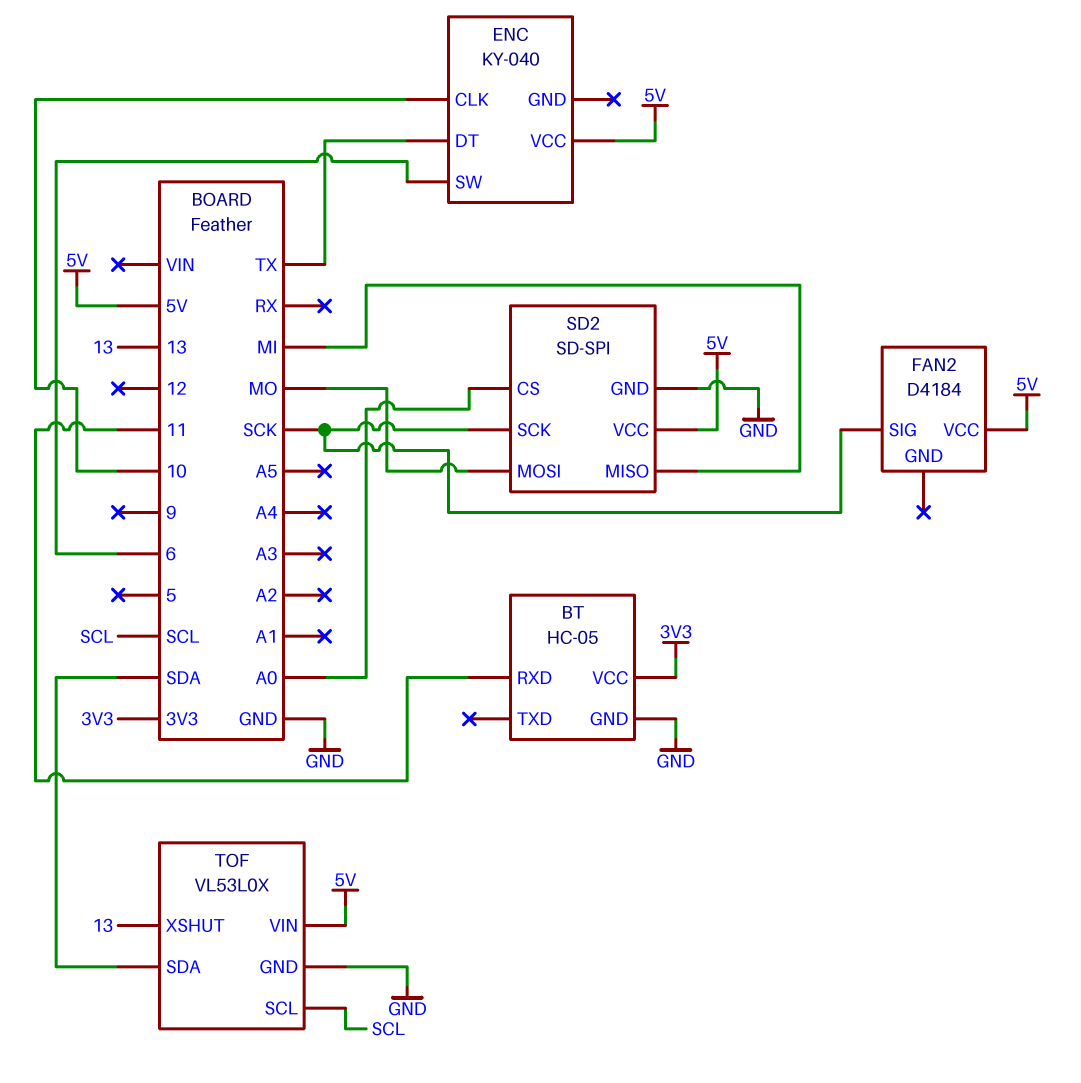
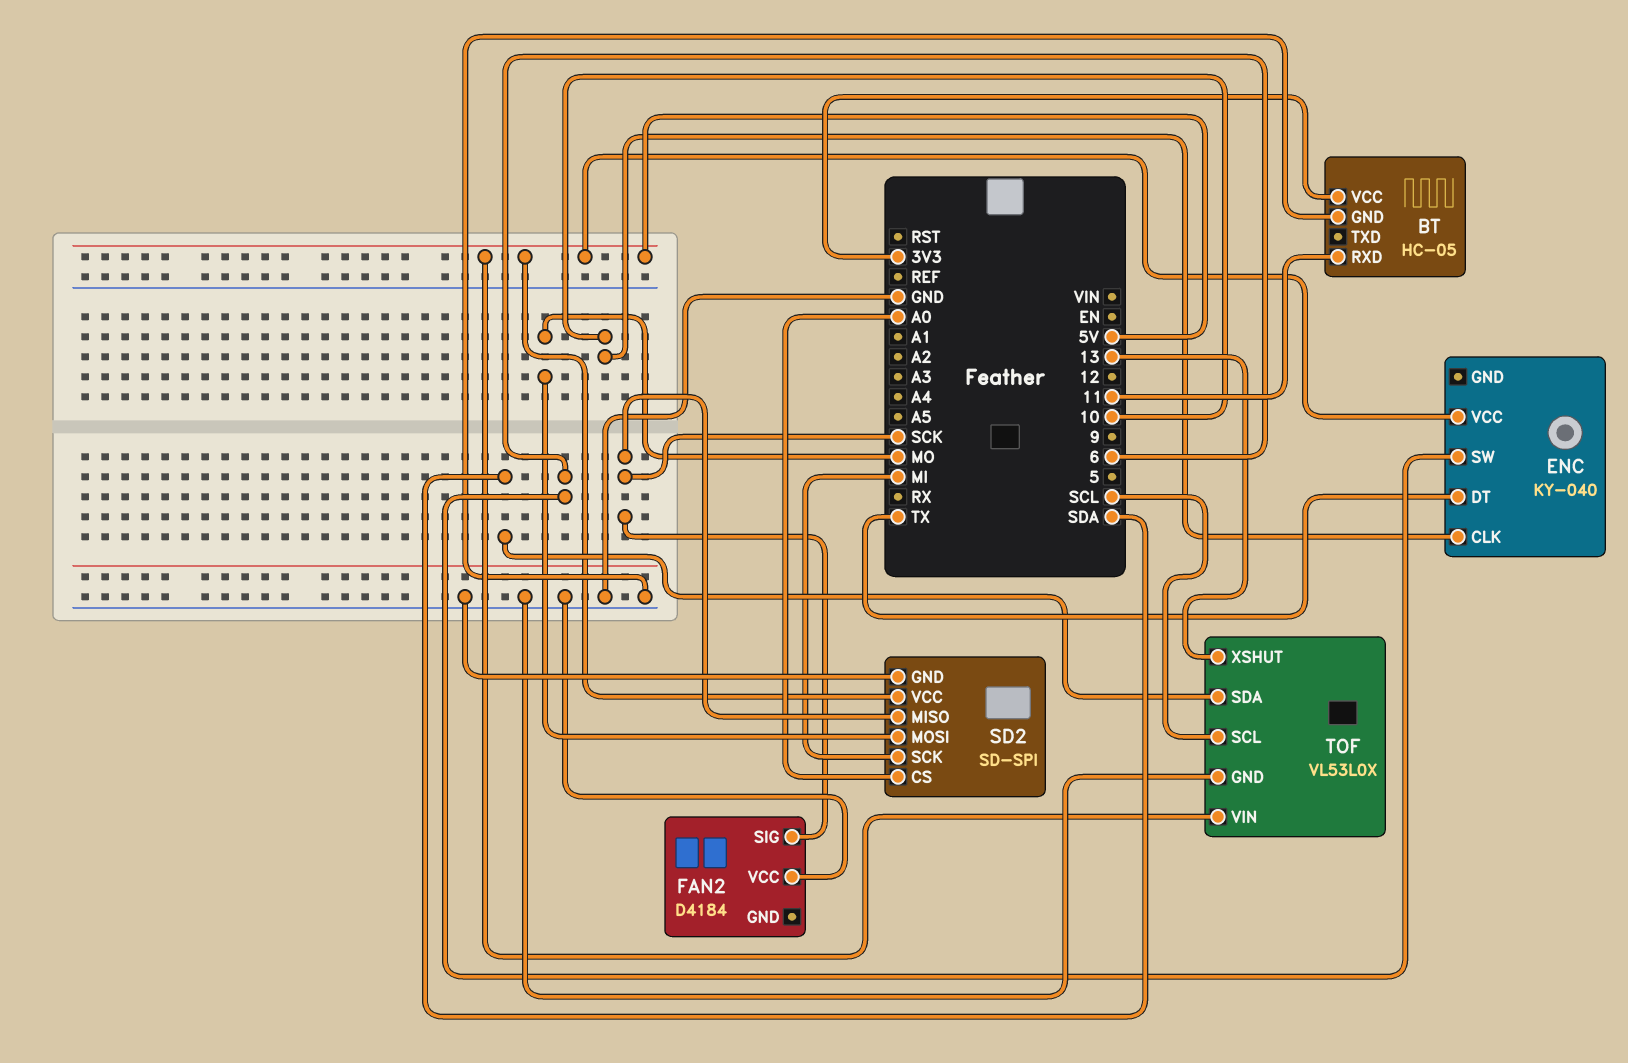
FAN2 pin VCC: 5V -> GND
SD2 pin MISO: MI -> SCK
SD2 pin SCK: SCK -> MI

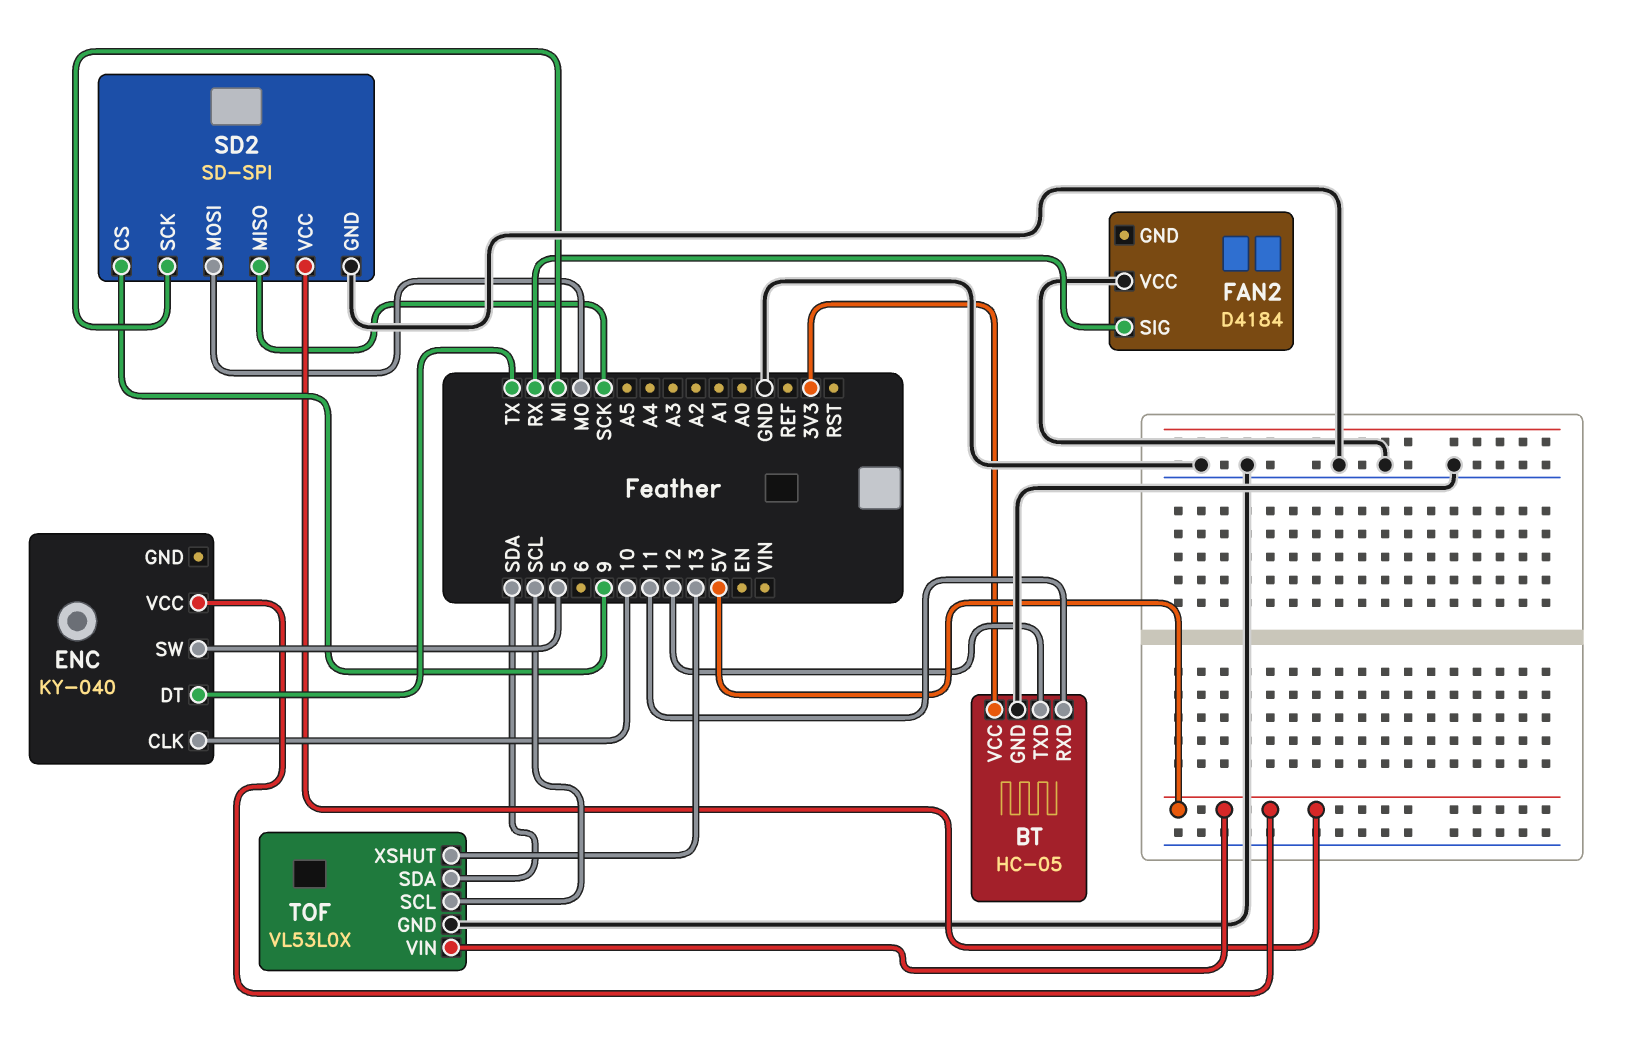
BT pin TXD: none -> 12
ENC pin SW: 6 -> 5
FAN2 pin SIG: SCK -> RX
SD2 pin CS: A0 -> 9

